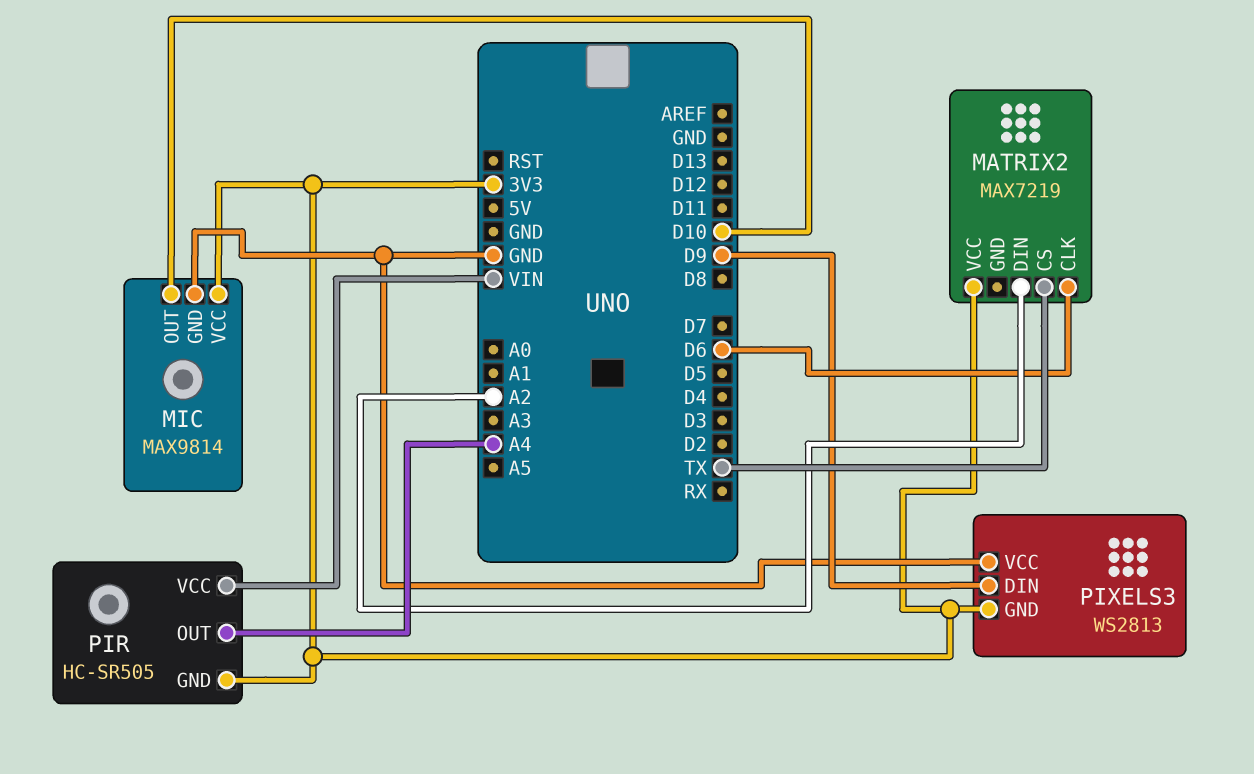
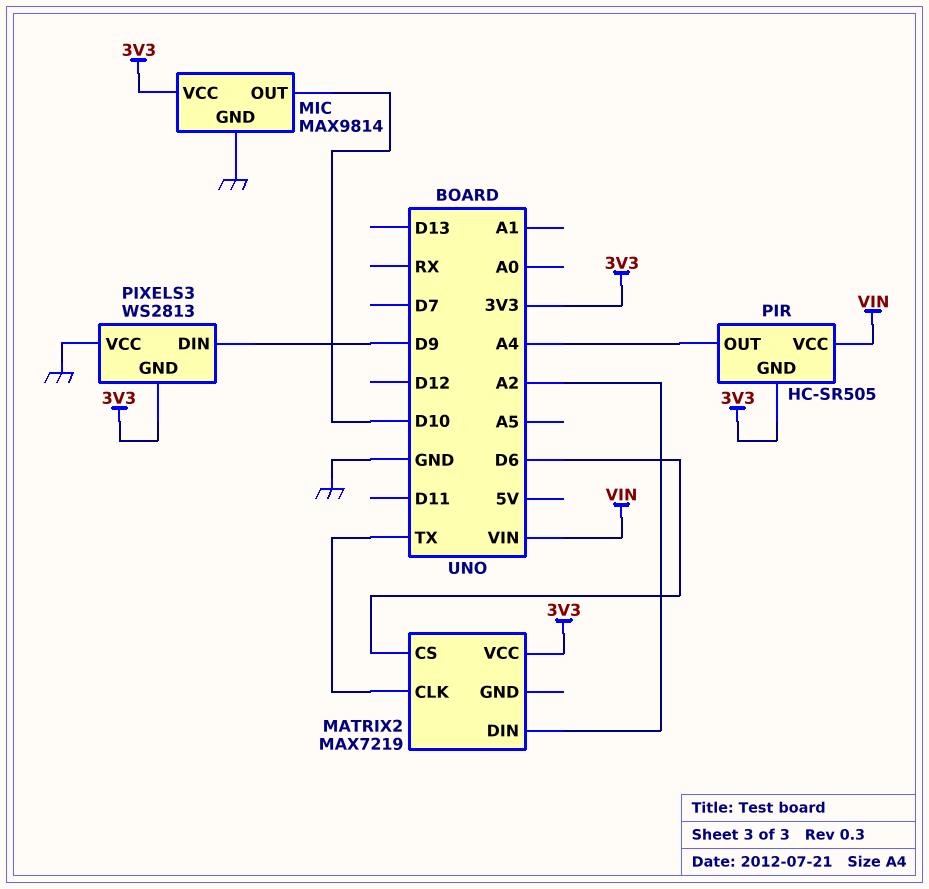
MATRIX2 pin CLK: D6 -> TX
MATRIX2 pin CS: TX -> D6

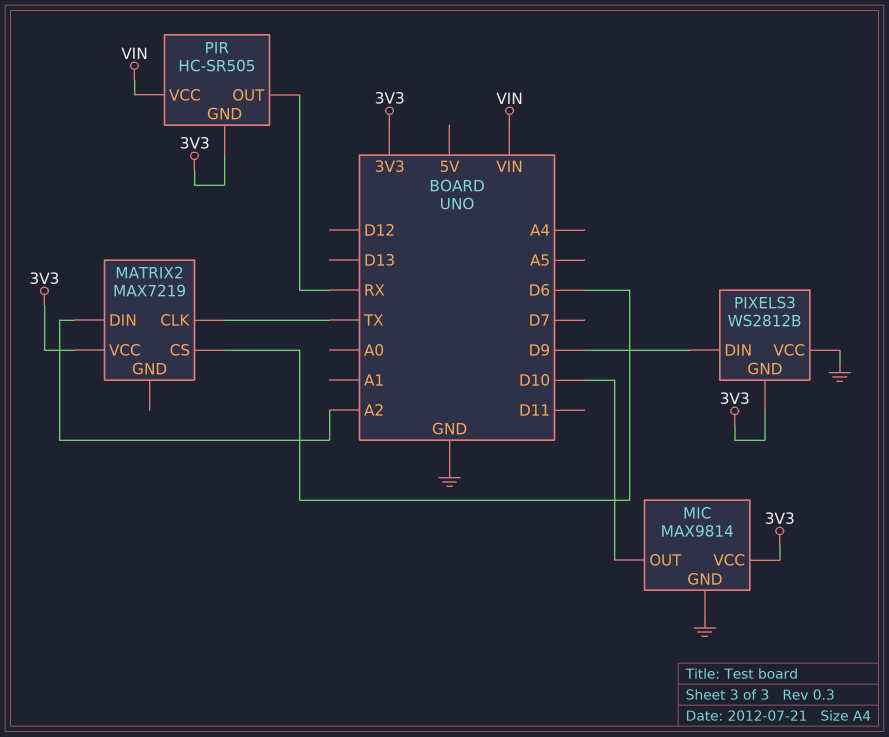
PIR pin OUT: A4 -> RX
PIXELS3: WS2813 -> WS2812B

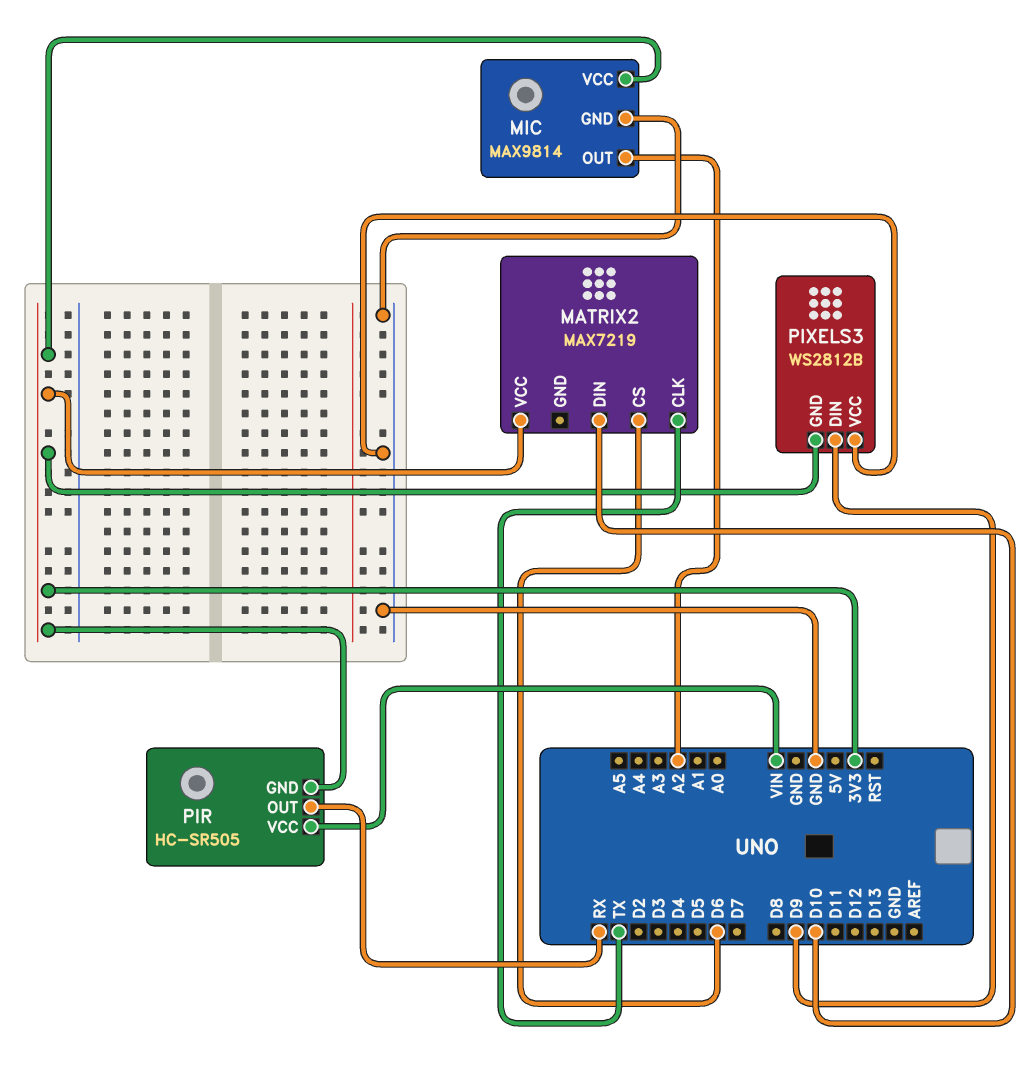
MATRIX2 pin DIN: A2 -> D10
MIC pin OUT: D10 -> A2

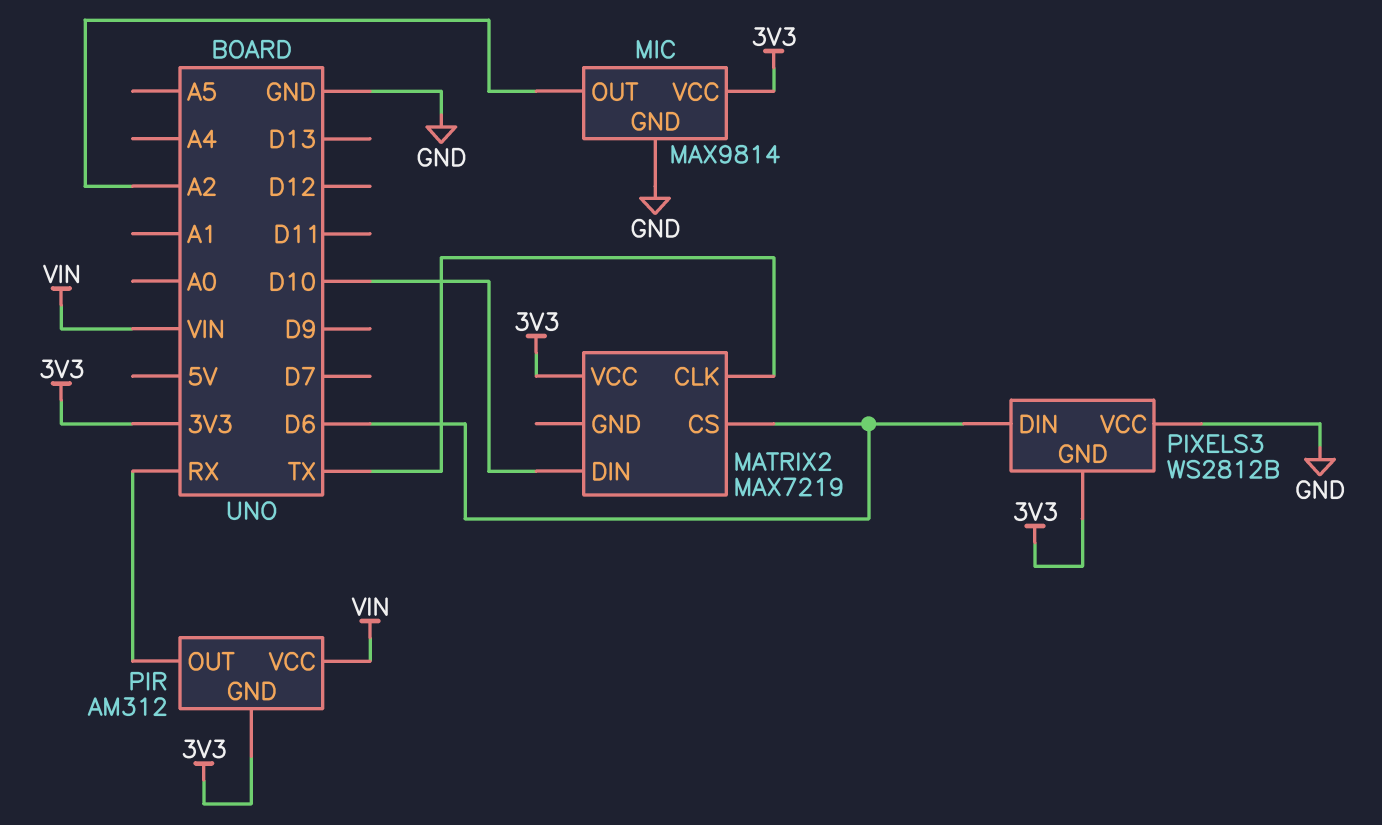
PIR: HC-SR505 -> AM312
PIXELS3 pin DIN: D9 -> D6

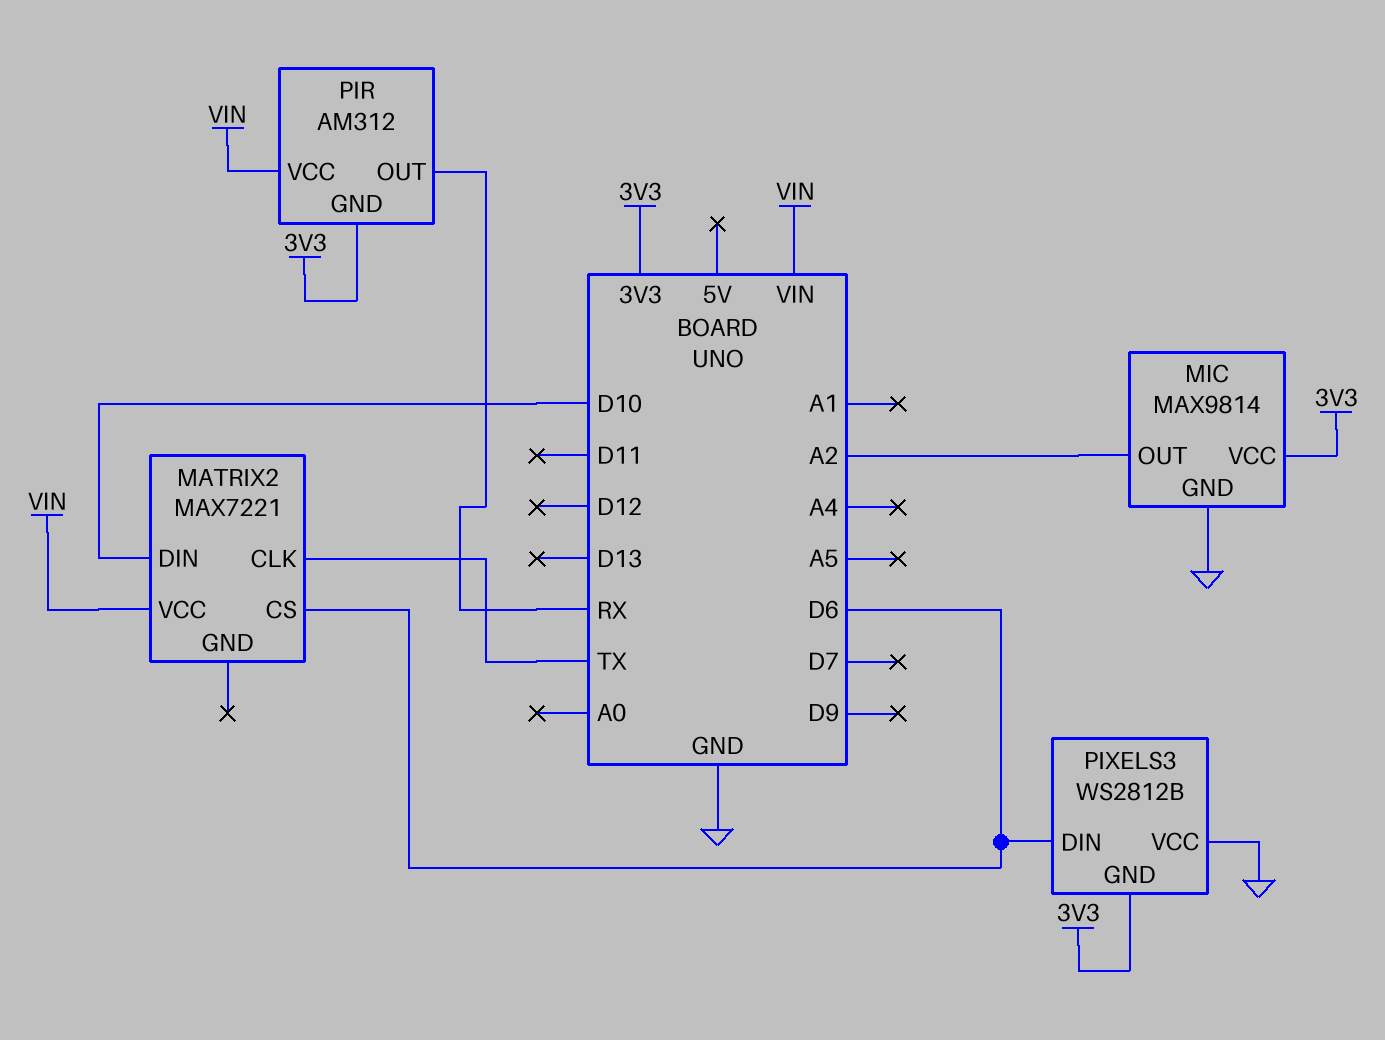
MATRIX2: MAX7219 -> MAX7221
MATRIX2 pin VCC: 3V3 -> VIN

